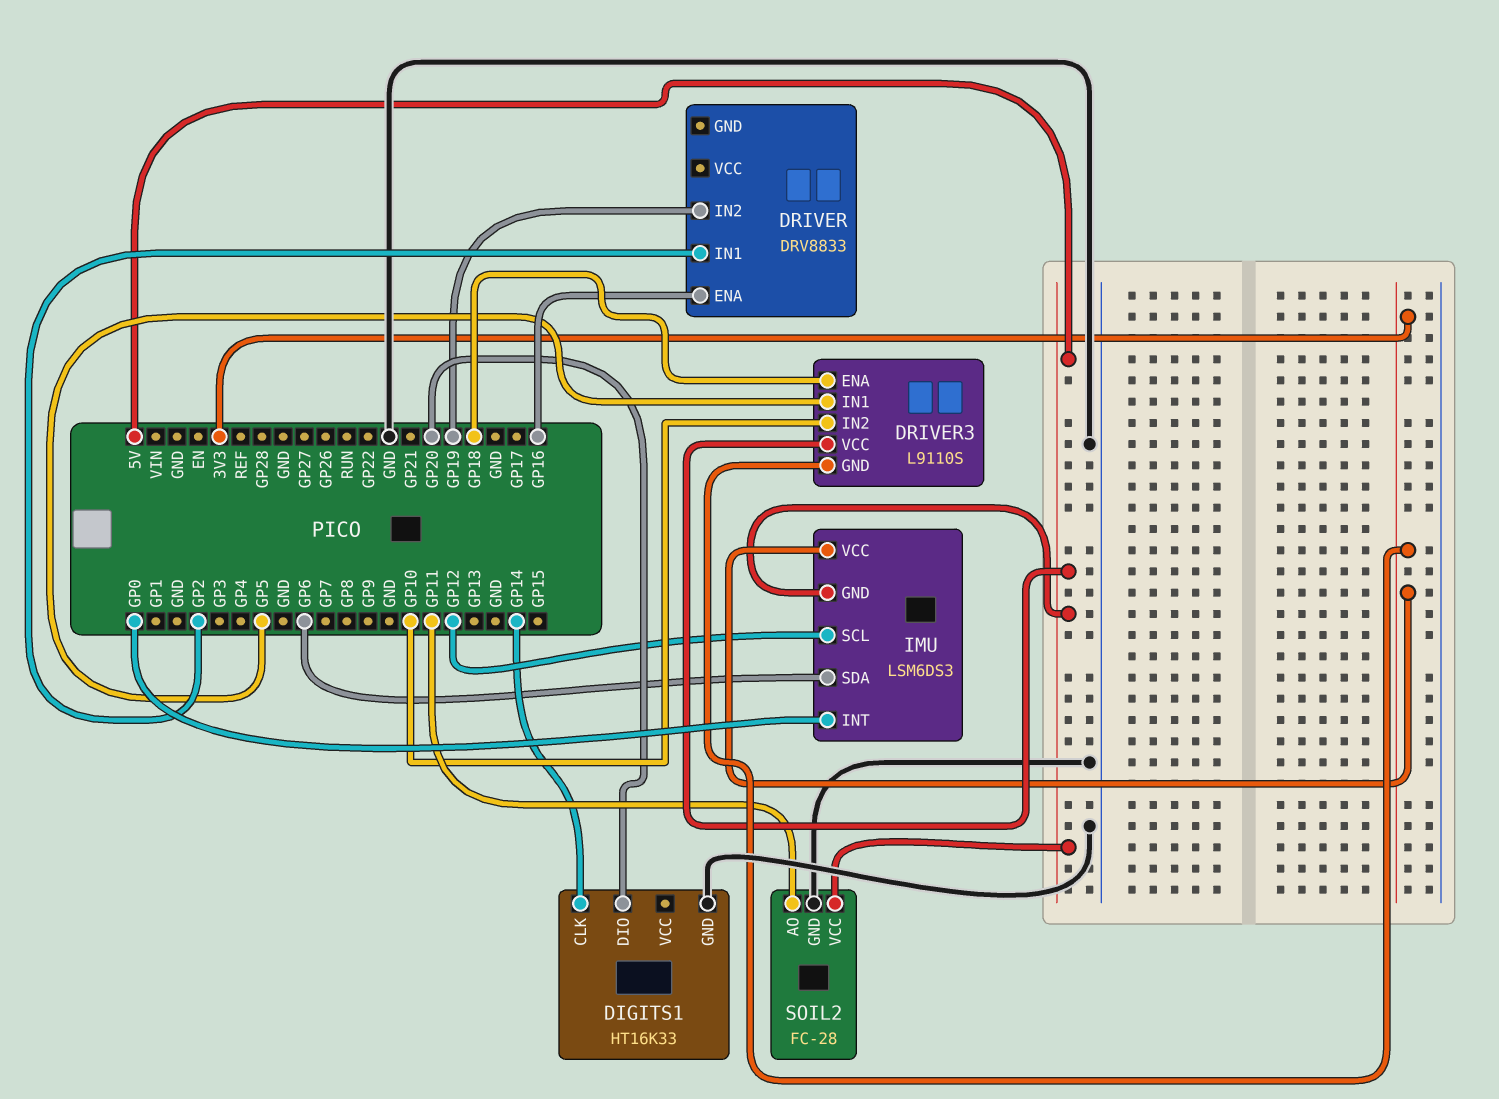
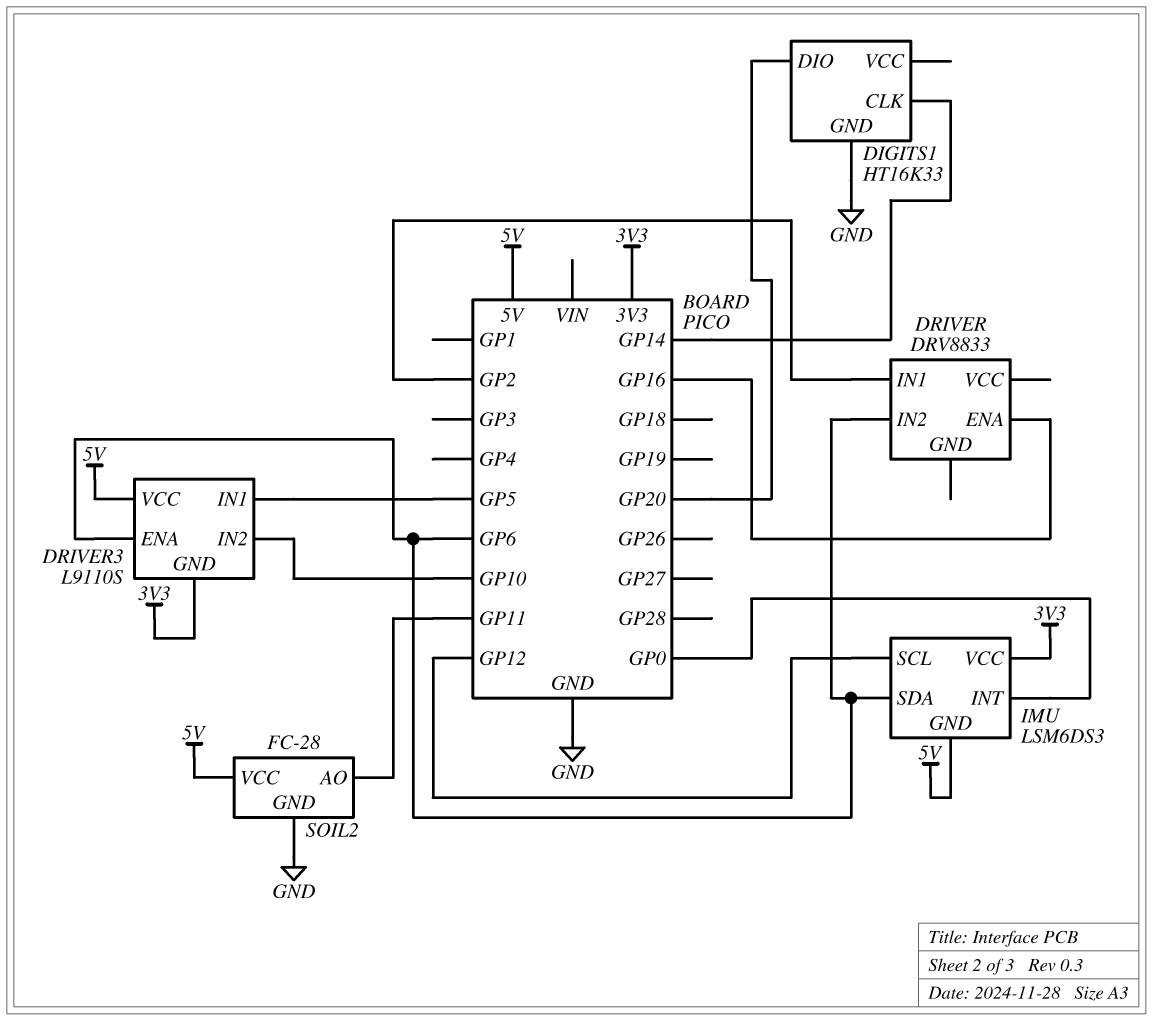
DRIVER pin IN2: GP19 -> GP6
DRIVER3 pin ENA: GP18 -> GP6

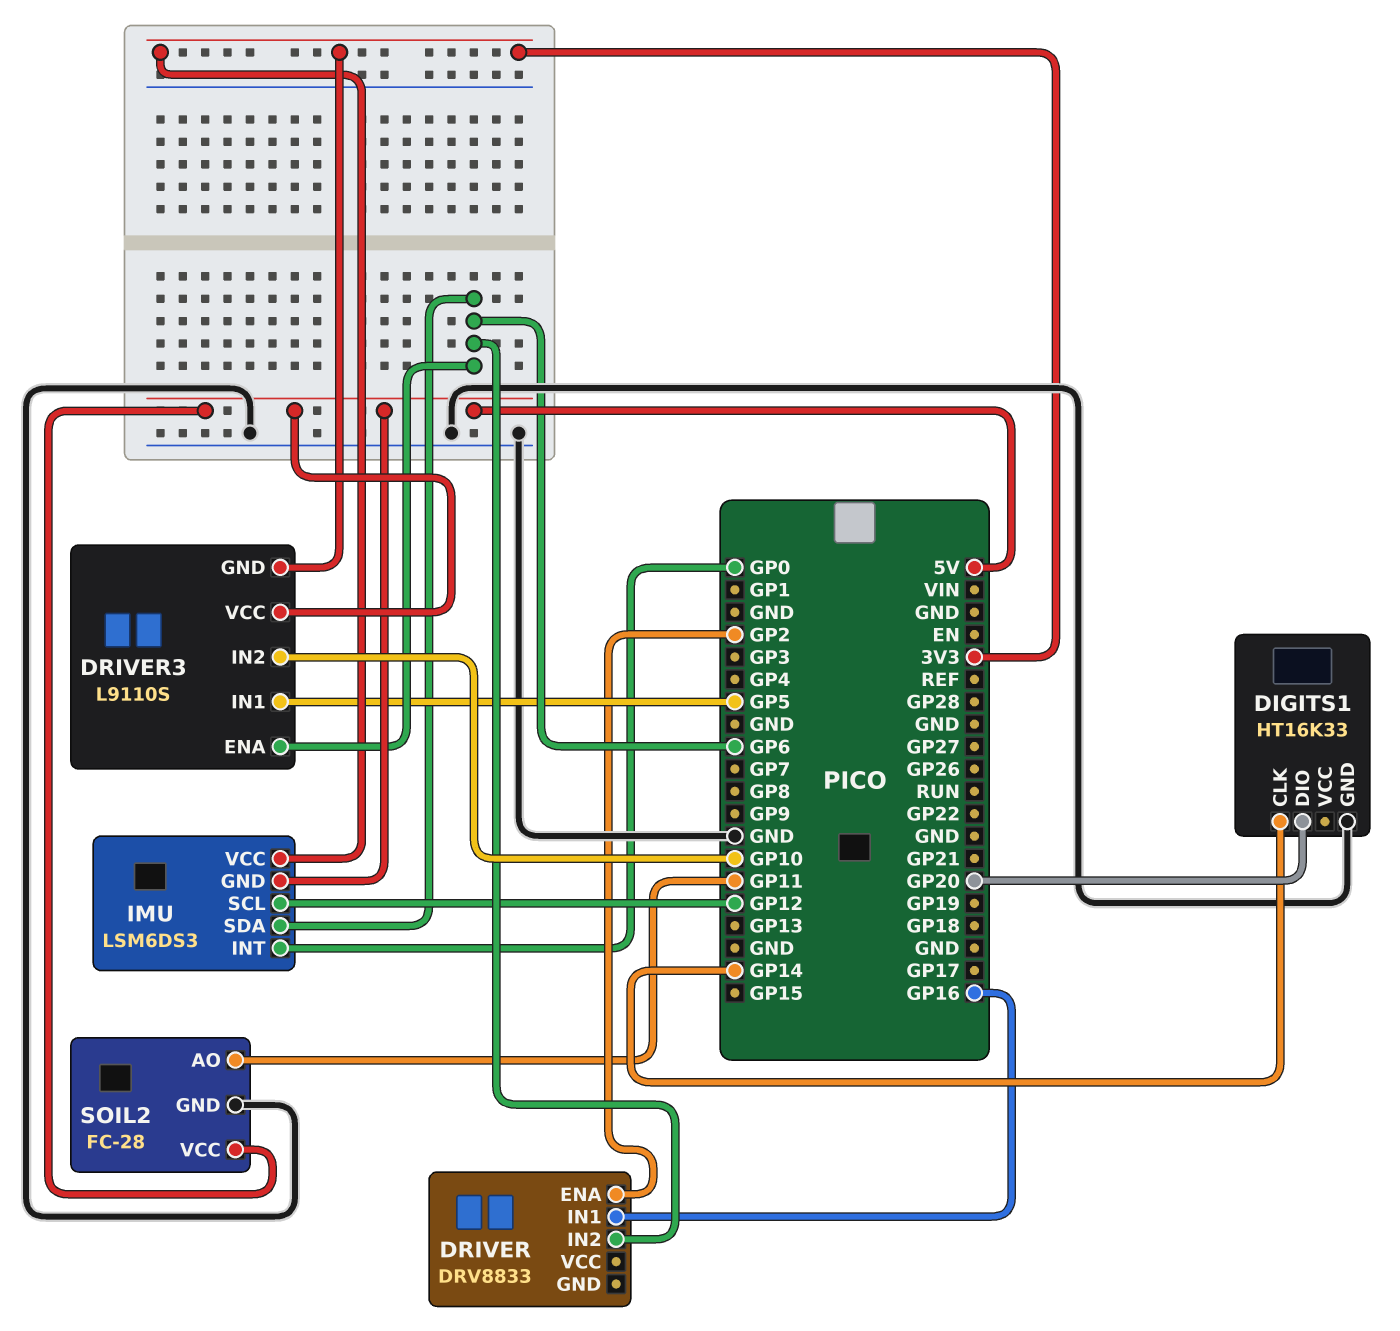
DRIVER pin ENA: GP16 -> GP2
DRIVER pin IN1: GP2 -> GP16

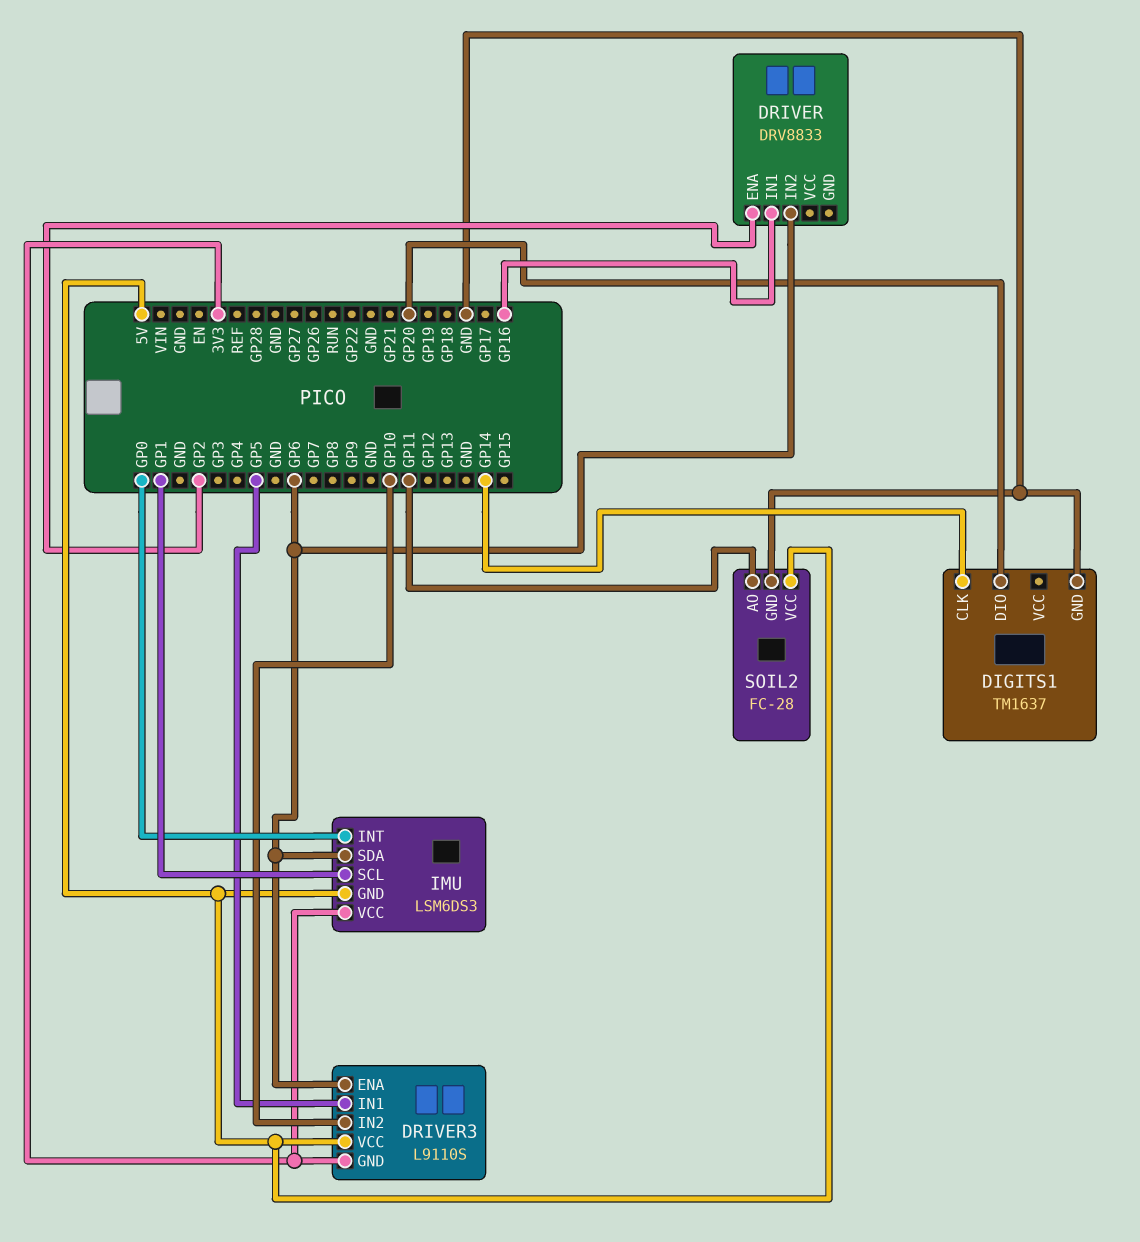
DIGITS1: HT16K33 -> TM1637
IMU pin SCL: GP12 -> GP1

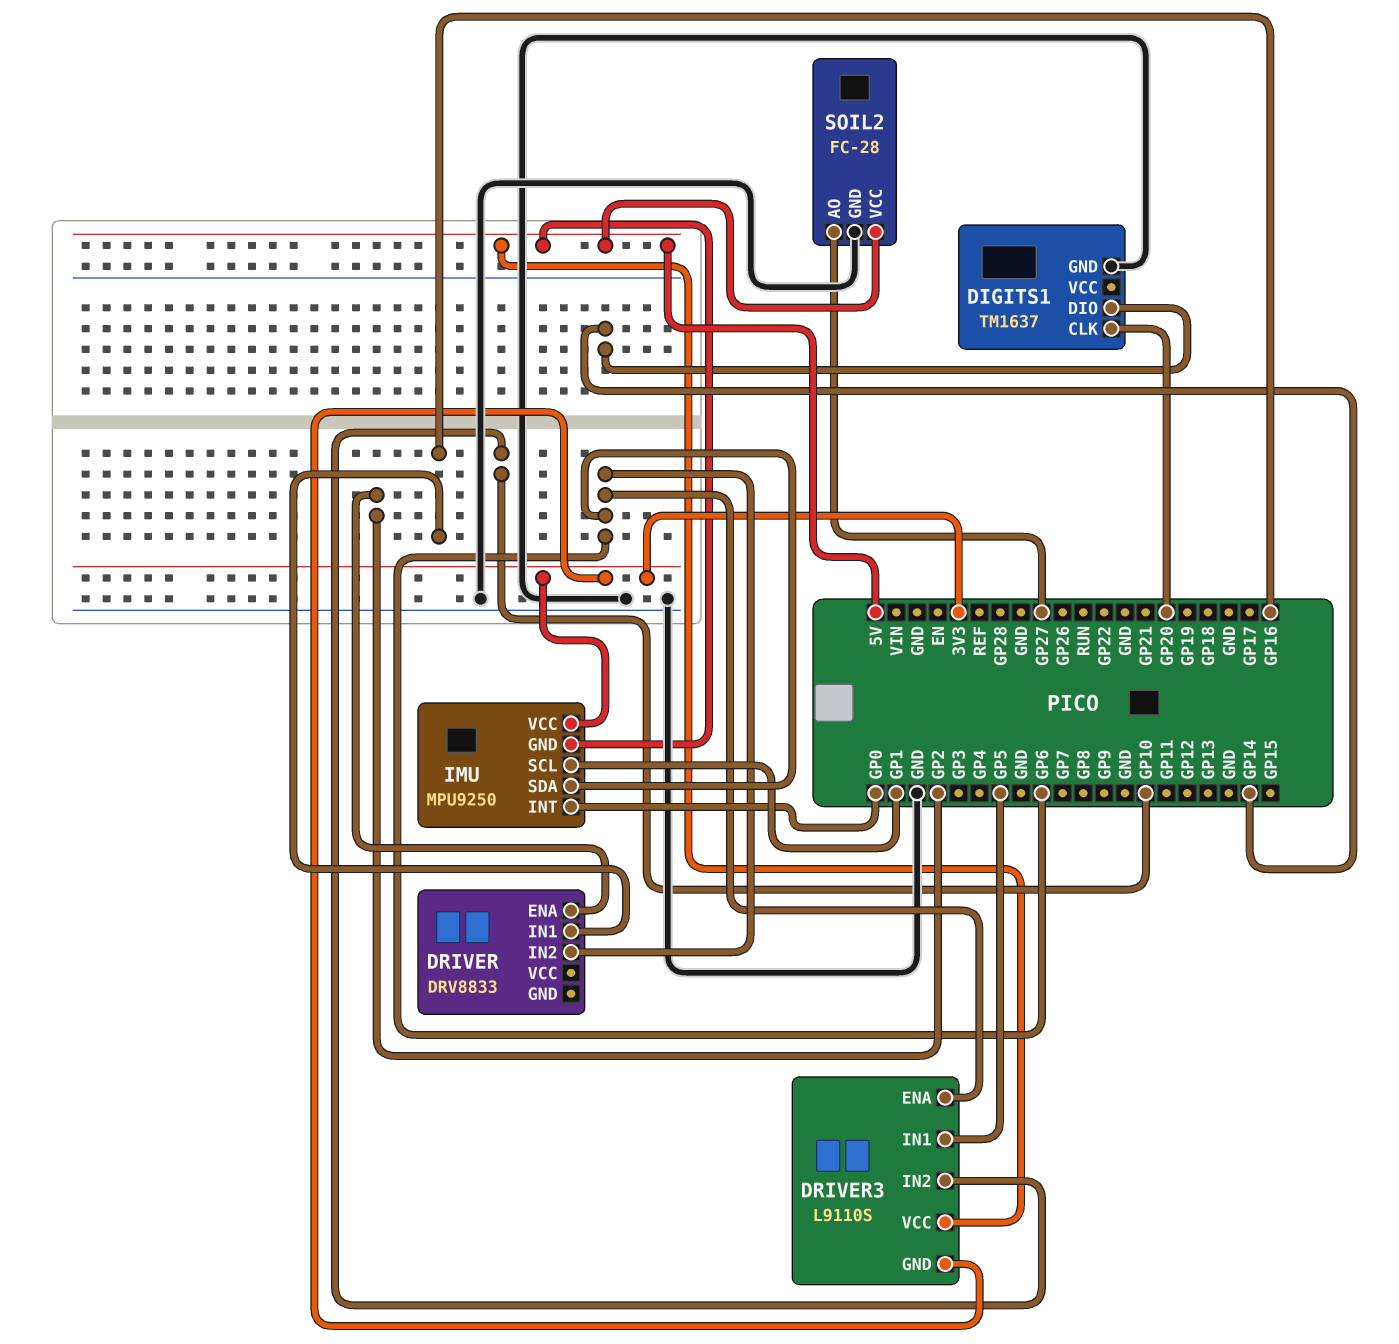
DIGITS1 pin CLK: GP14 -> GP20
DIGITS1 pin DIO: GP20 -> GP14
IMU: LSM6DS3 -> MPU9250
SOIL2 pin AO: GP11 -> GP27

